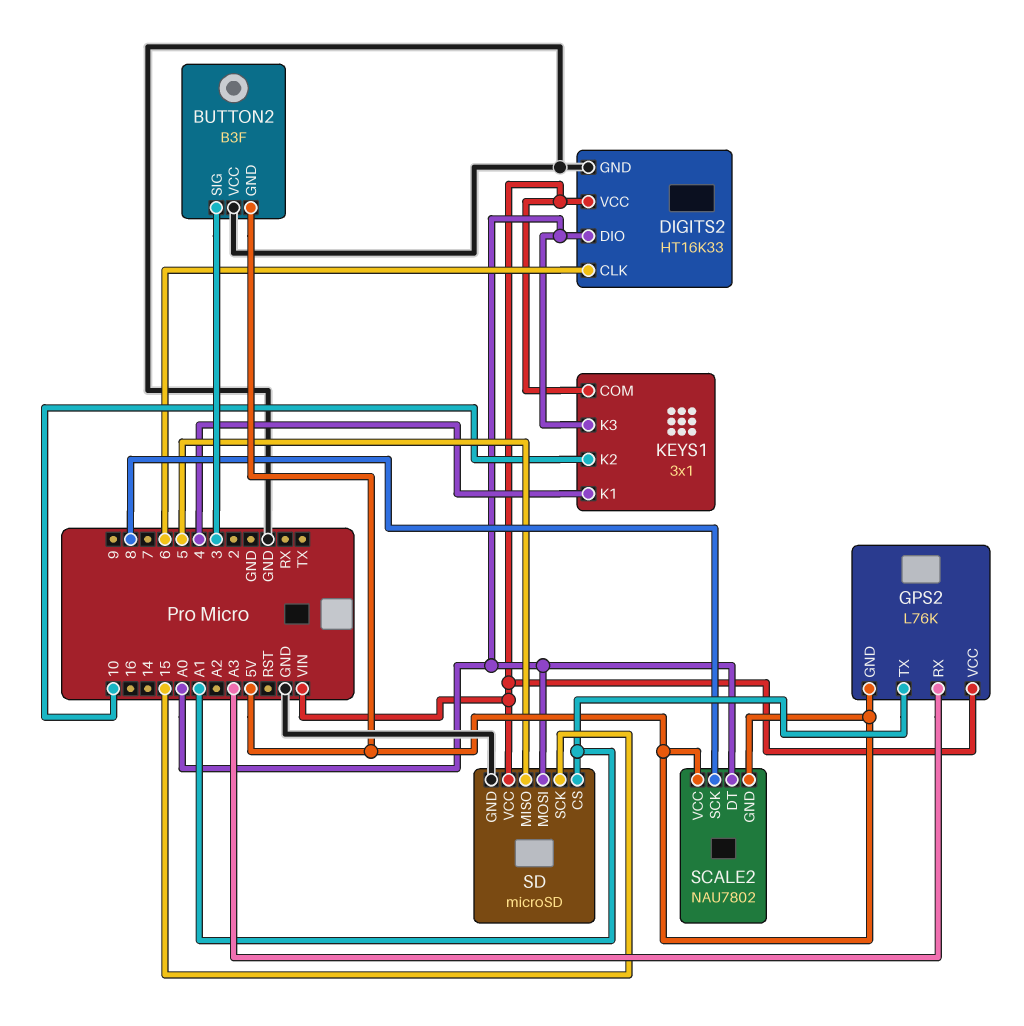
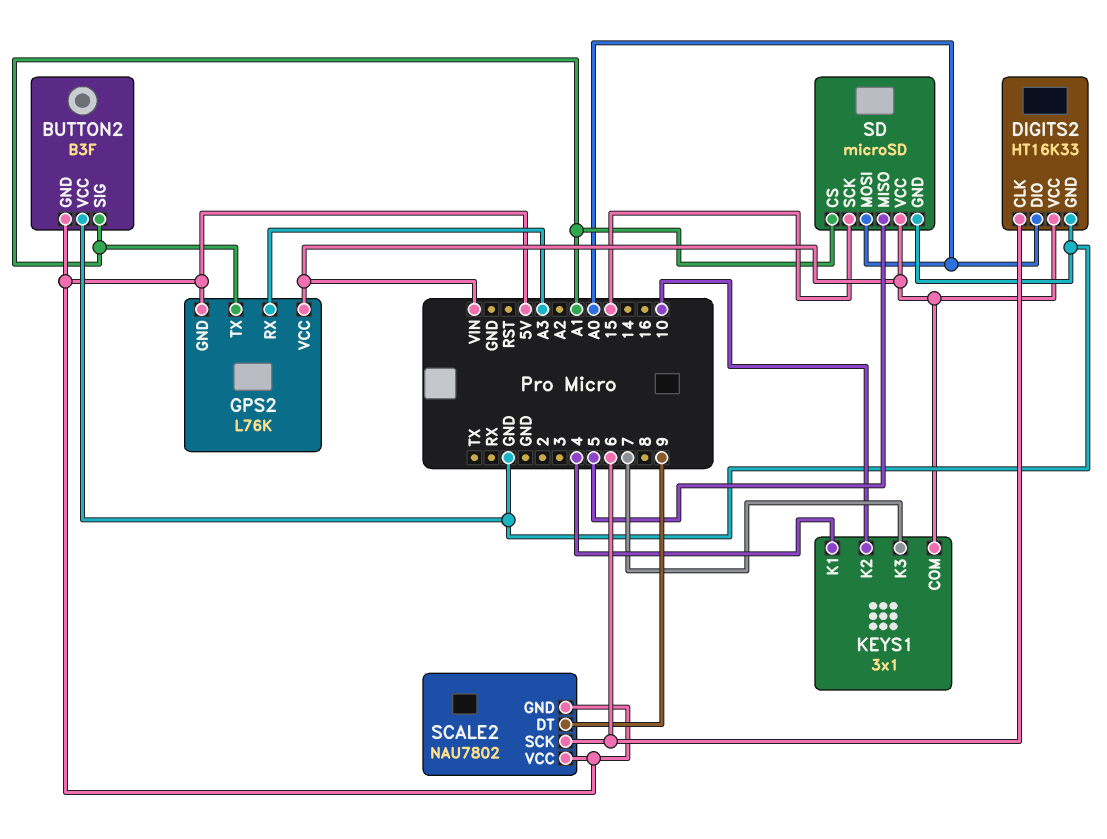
BUTTON2 pin SIG: 3 -> A1
KEYS1 pin K3: A0 -> 7
SCALE2 pin DT: A0 -> 9
SCALE2 pin SCK: 8 -> 6

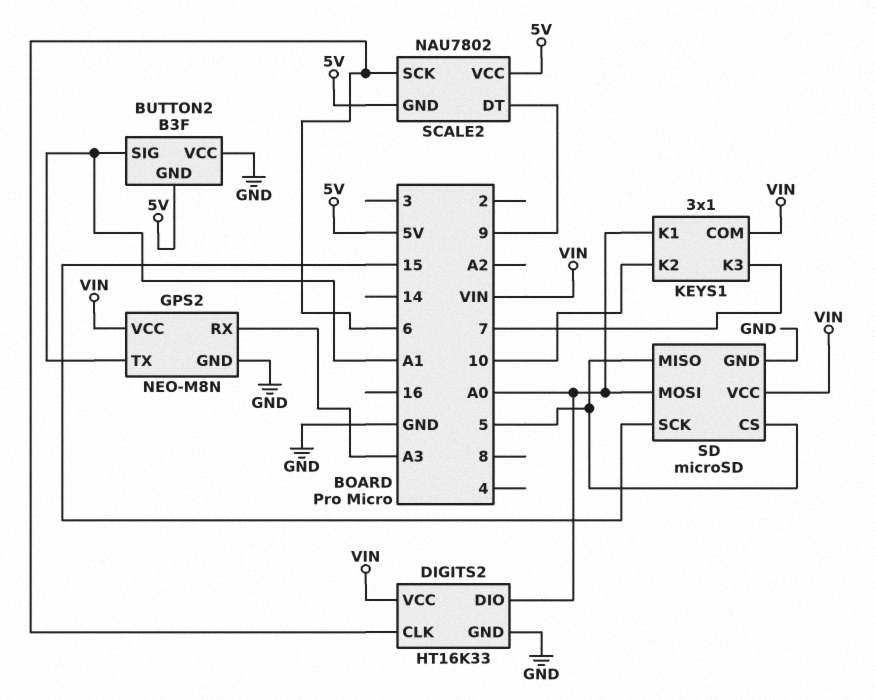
GPS2: L76K -> NEO-M8N
GPS2 pin GND: 5V -> GND
KEYS1 pin K1: 4 -> A0
SD pin CS: A1 -> 5

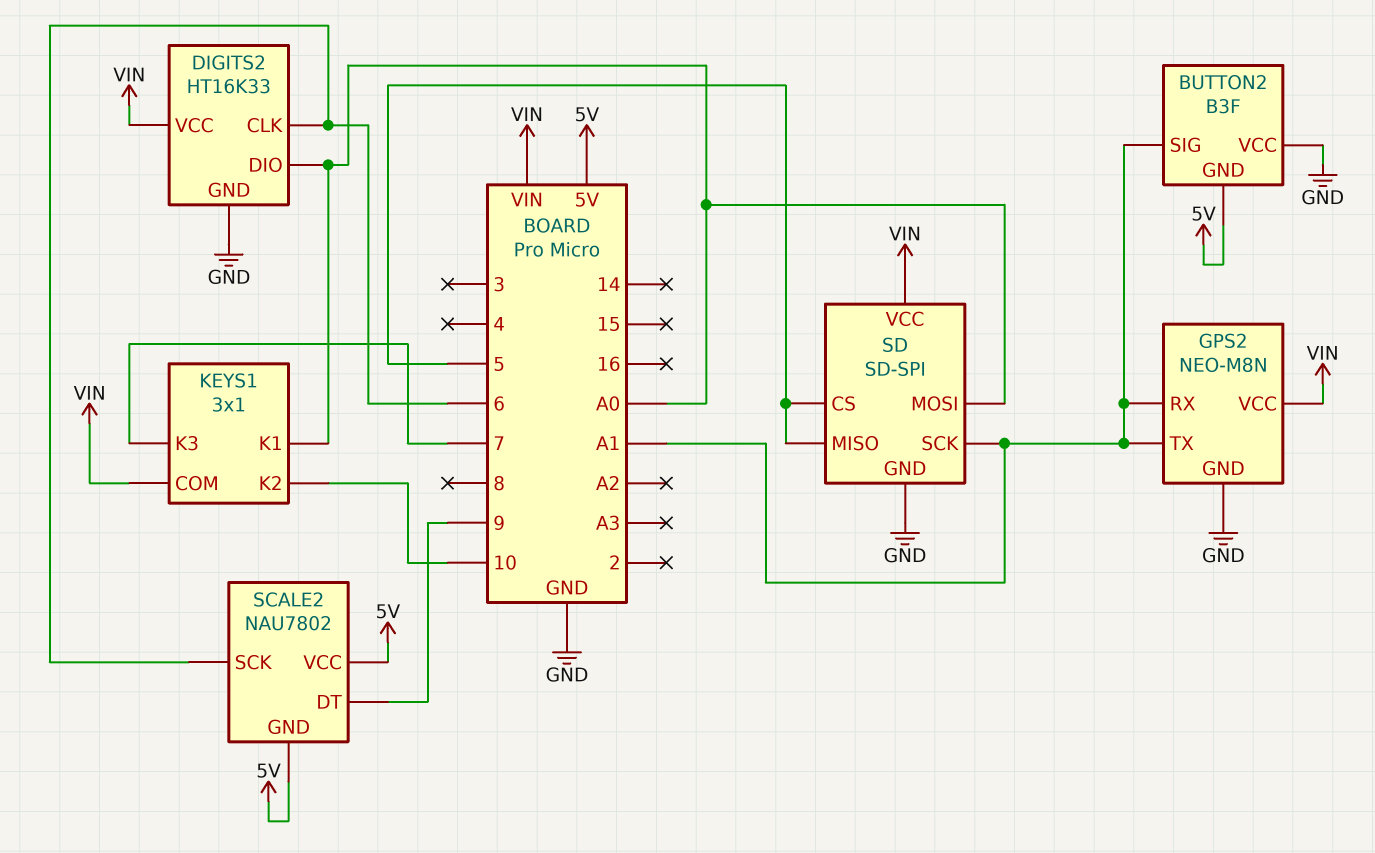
GPS2 pin RX: A3 -> A1
SD: microSD -> SD-SPI
SD pin SCK: 15 -> A1

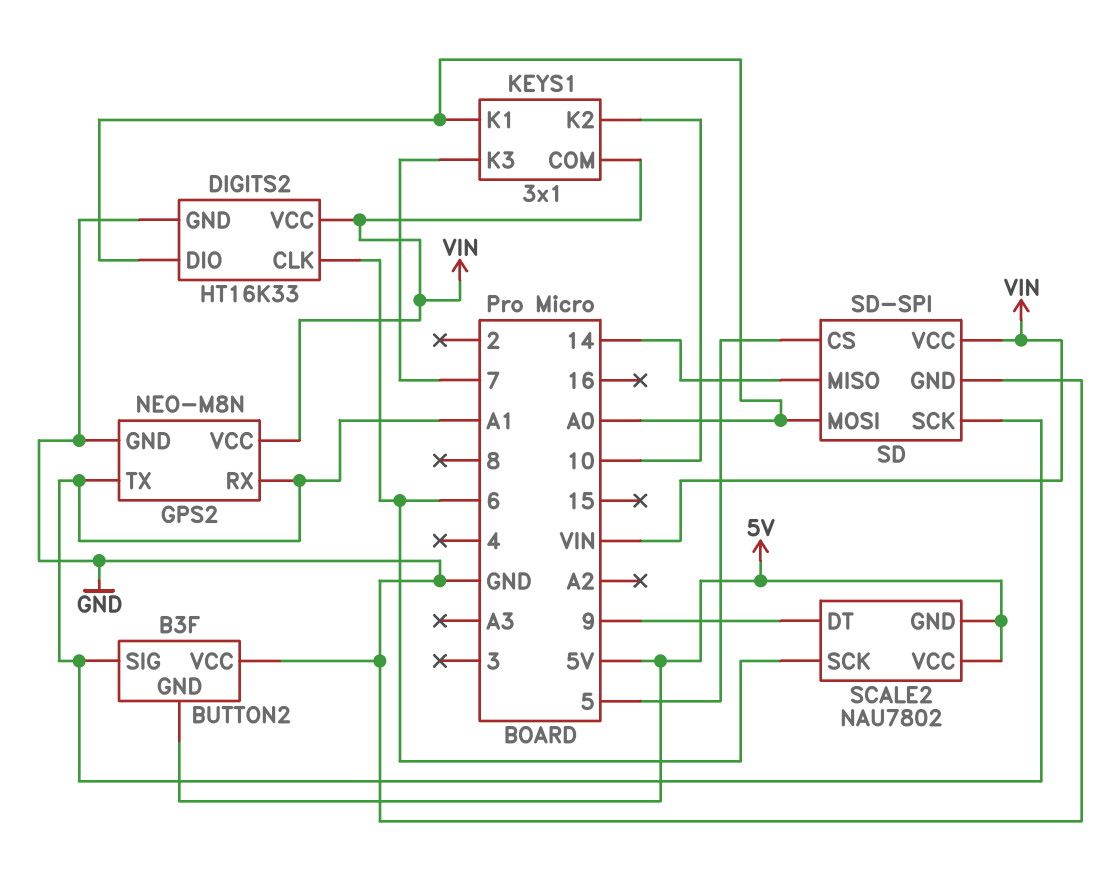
SD pin MISO: 5 -> 14

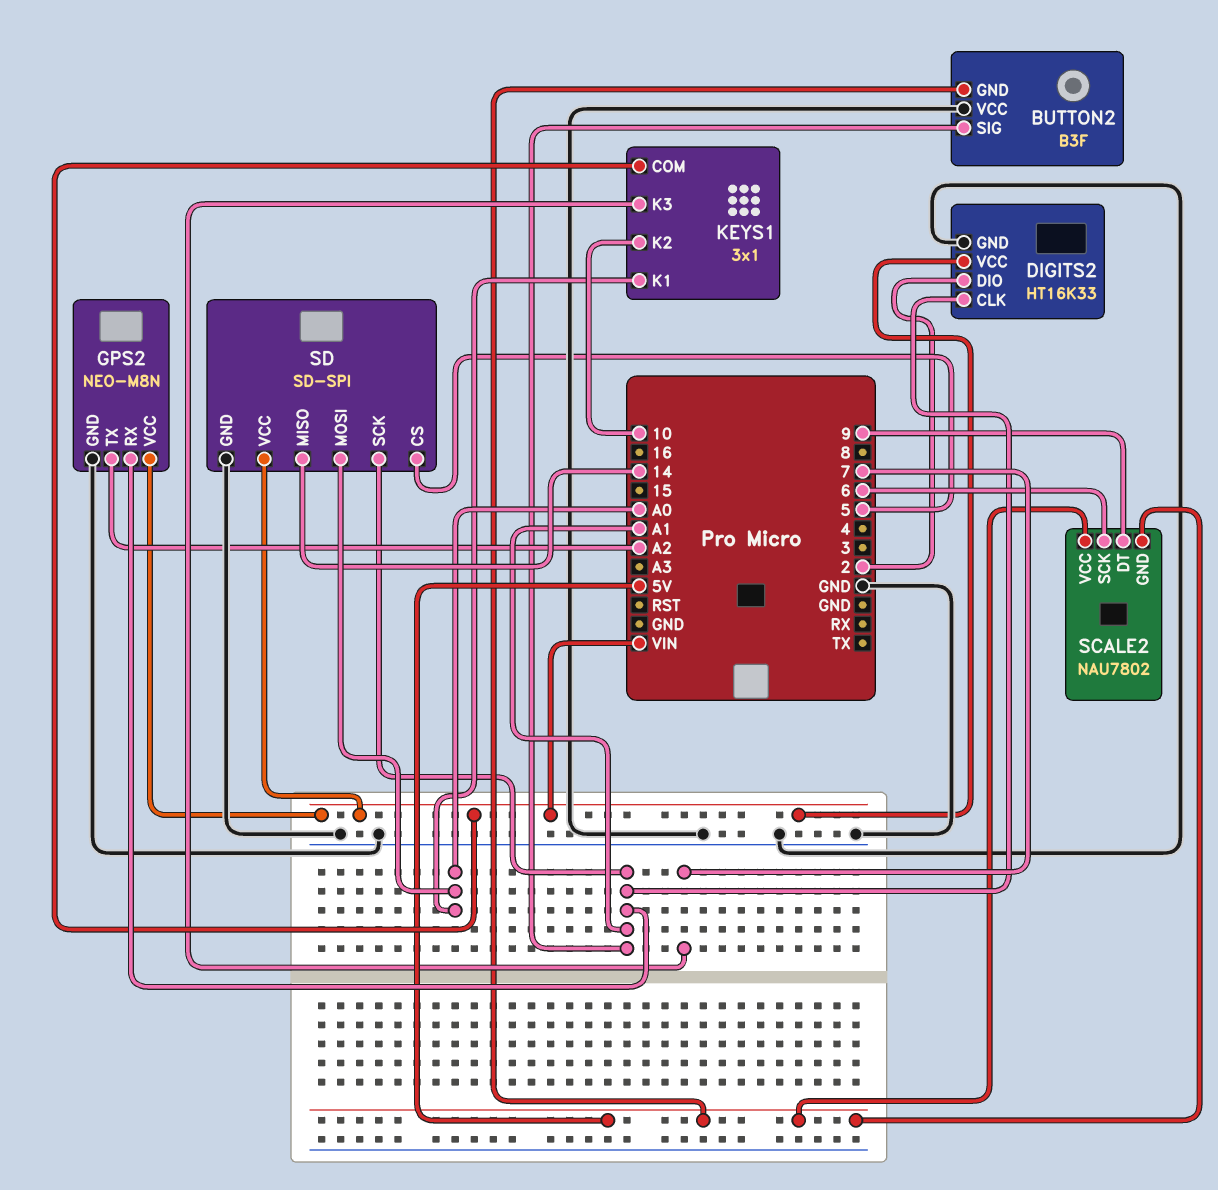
DIGITS2 pin CLK: 6 -> A1
DIGITS2 pin DIO: A0 -> 2
GPS2 pin TX: A1 -> A2

